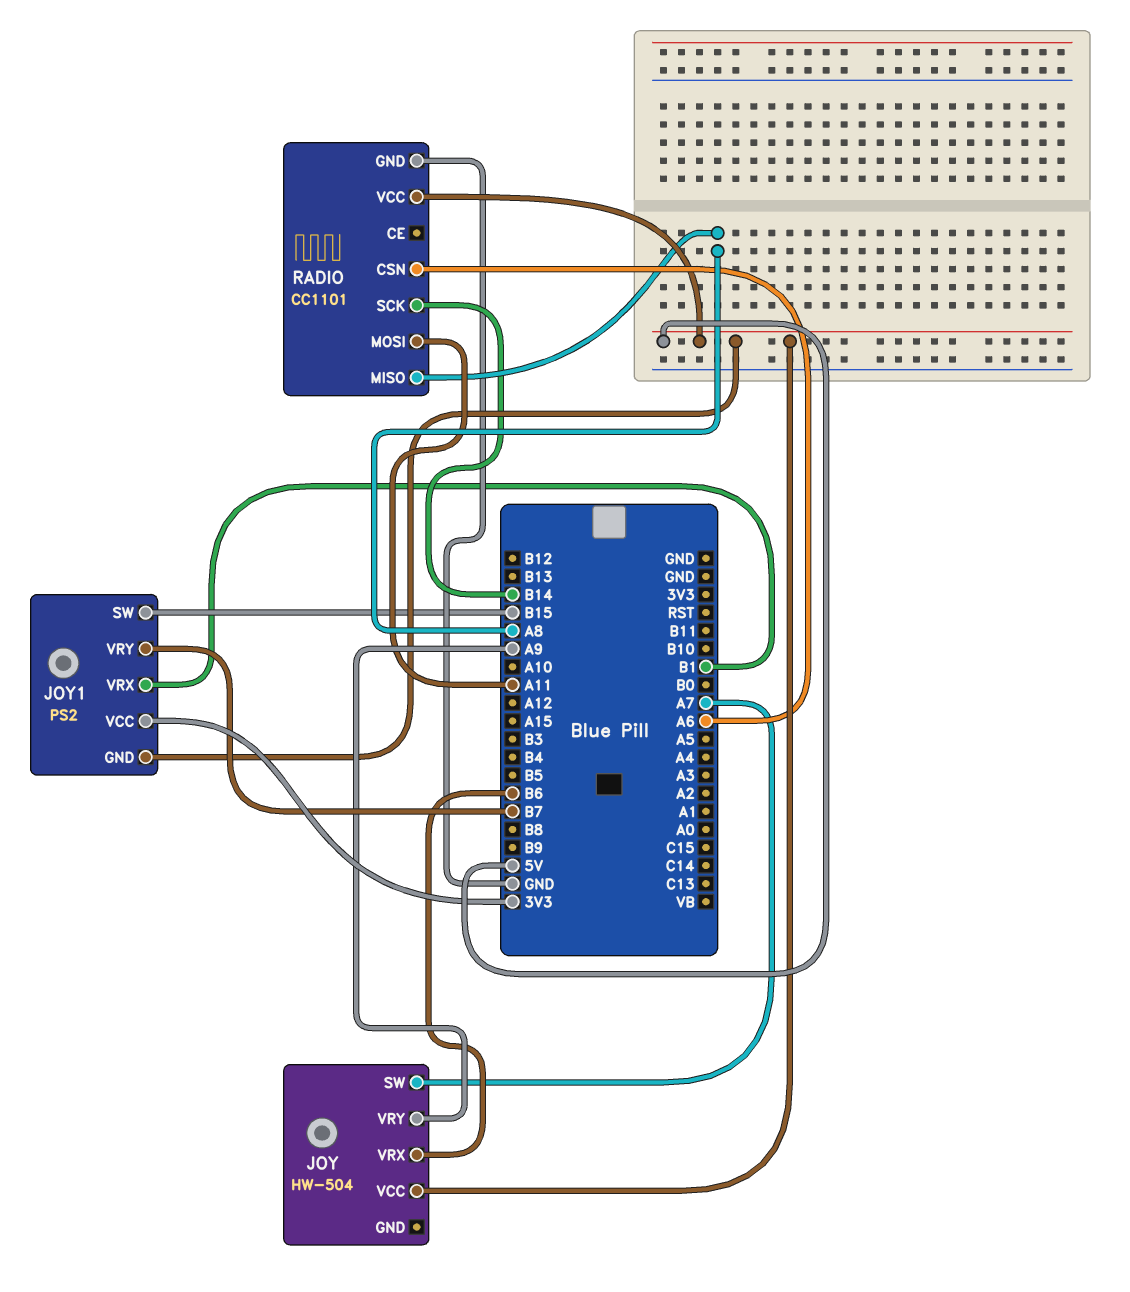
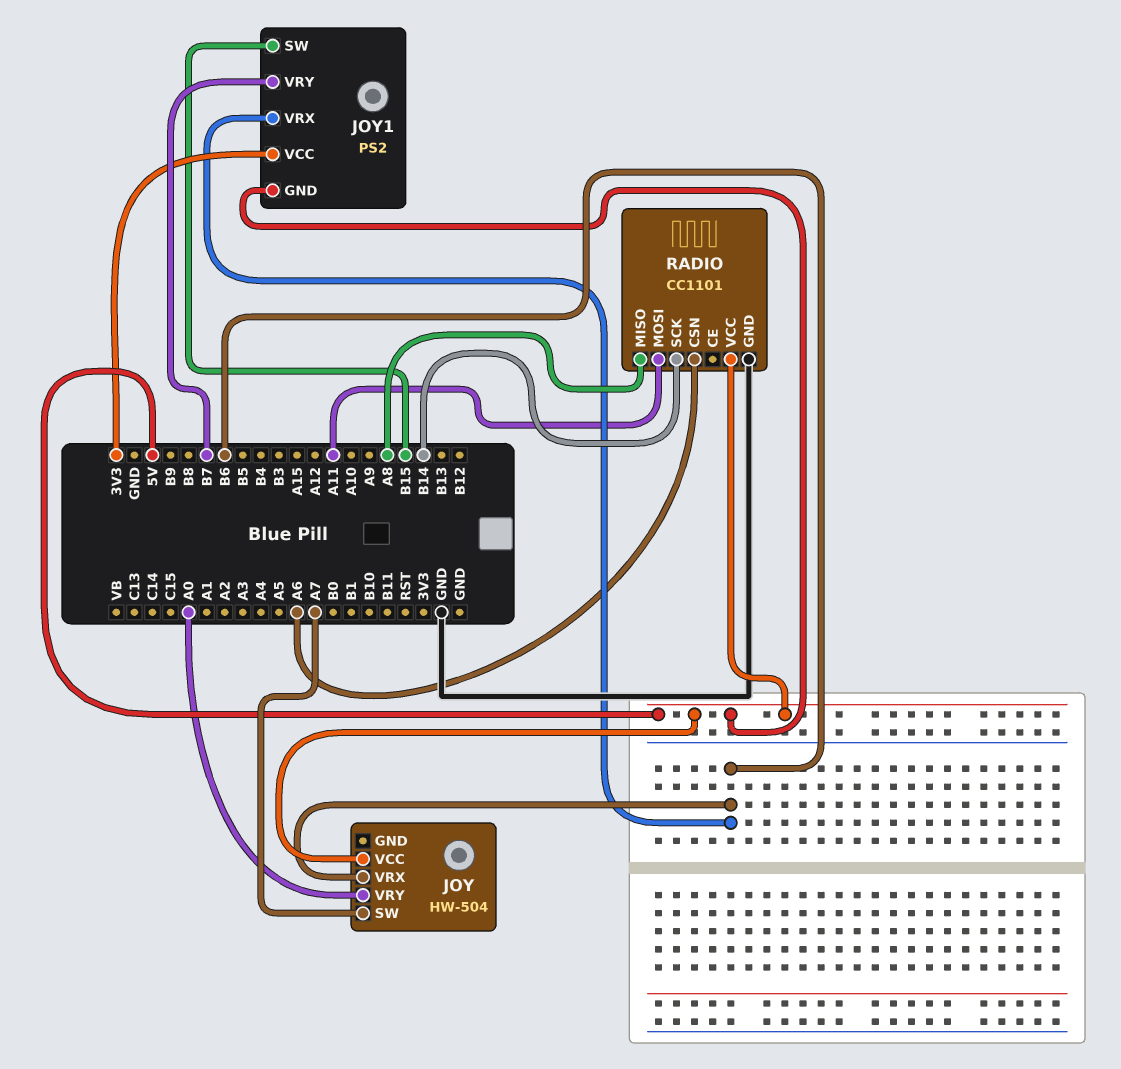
JOY pin VRY: A9 -> A0
JOY1 pin VRX: B1 -> B6

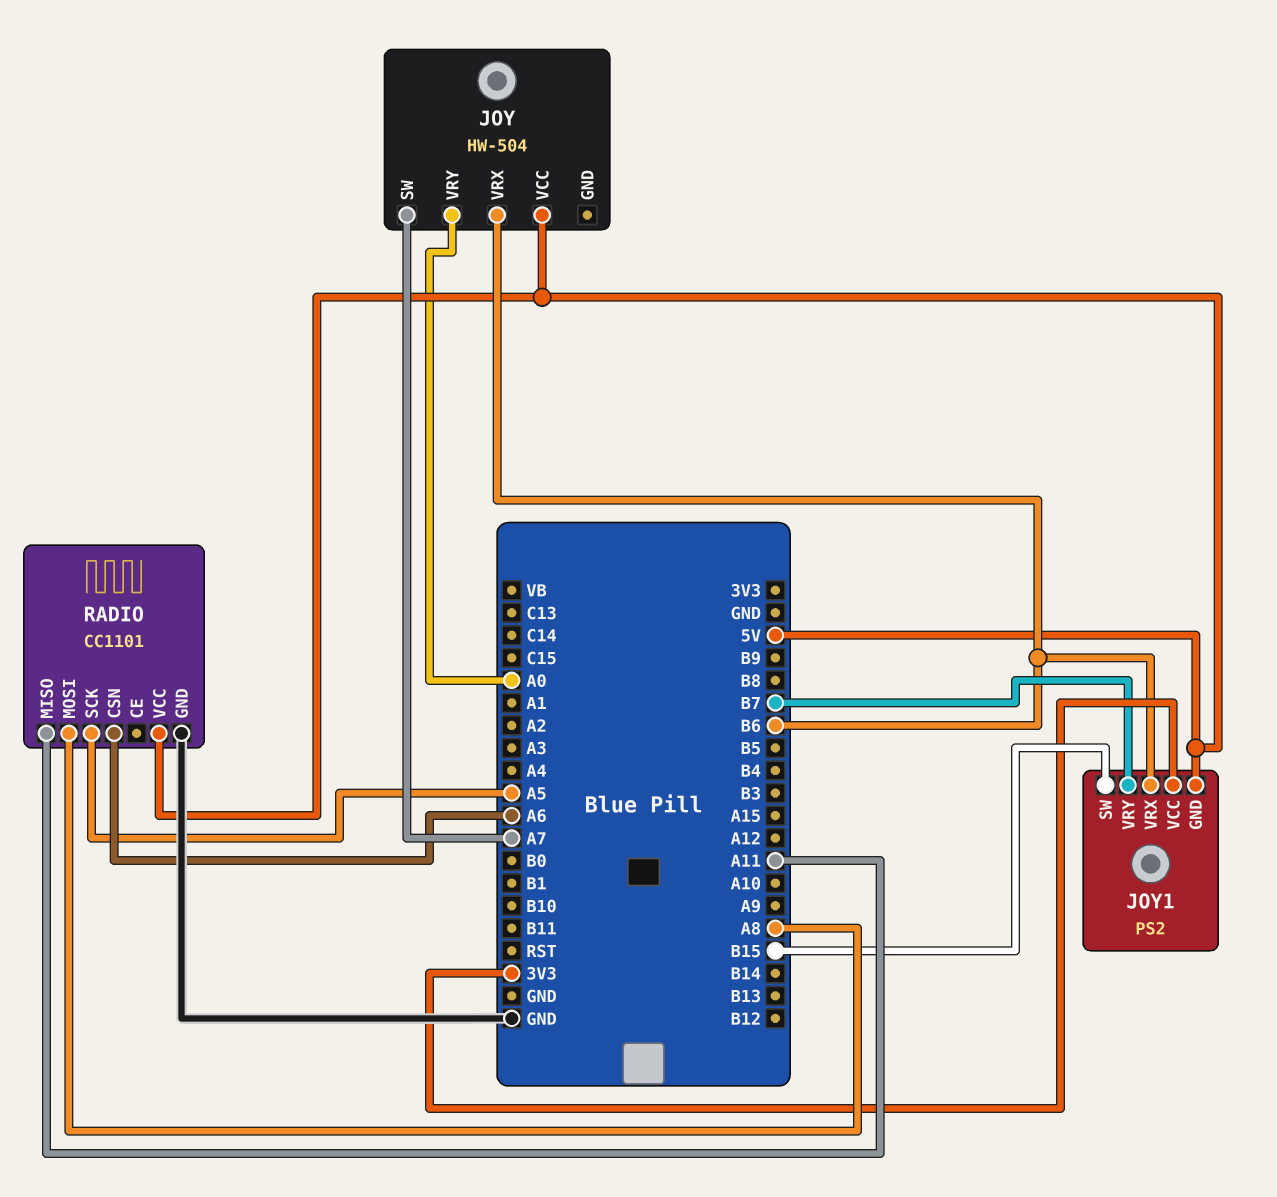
RADIO pin MISO: A8 -> A11
RADIO pin MOSI: A11 -> A8
RADIO pin SCK: B14 -> A5

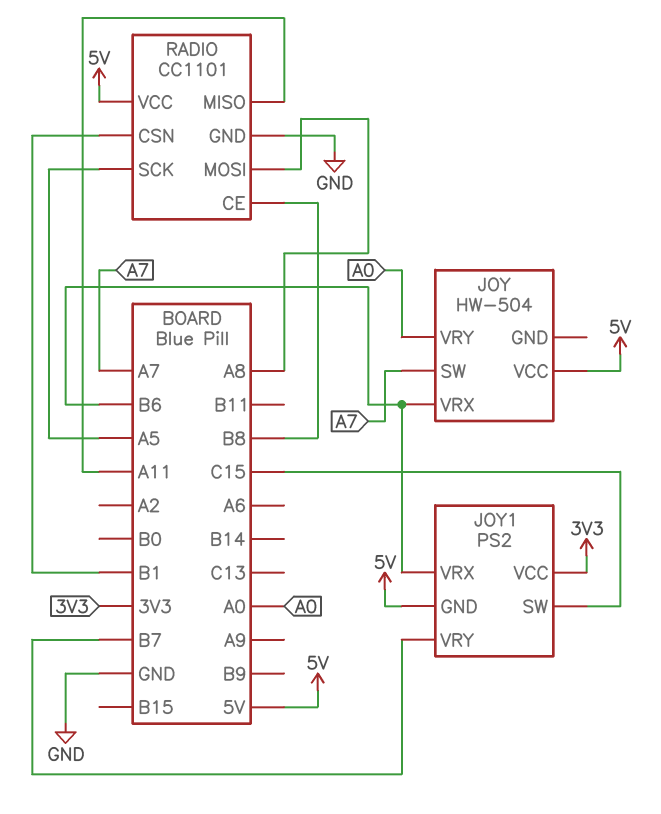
JOY1 pin SW: B15 -> C15
RADIO pin CE: none -> B8
RADIO pin CSN: A6 -> B1

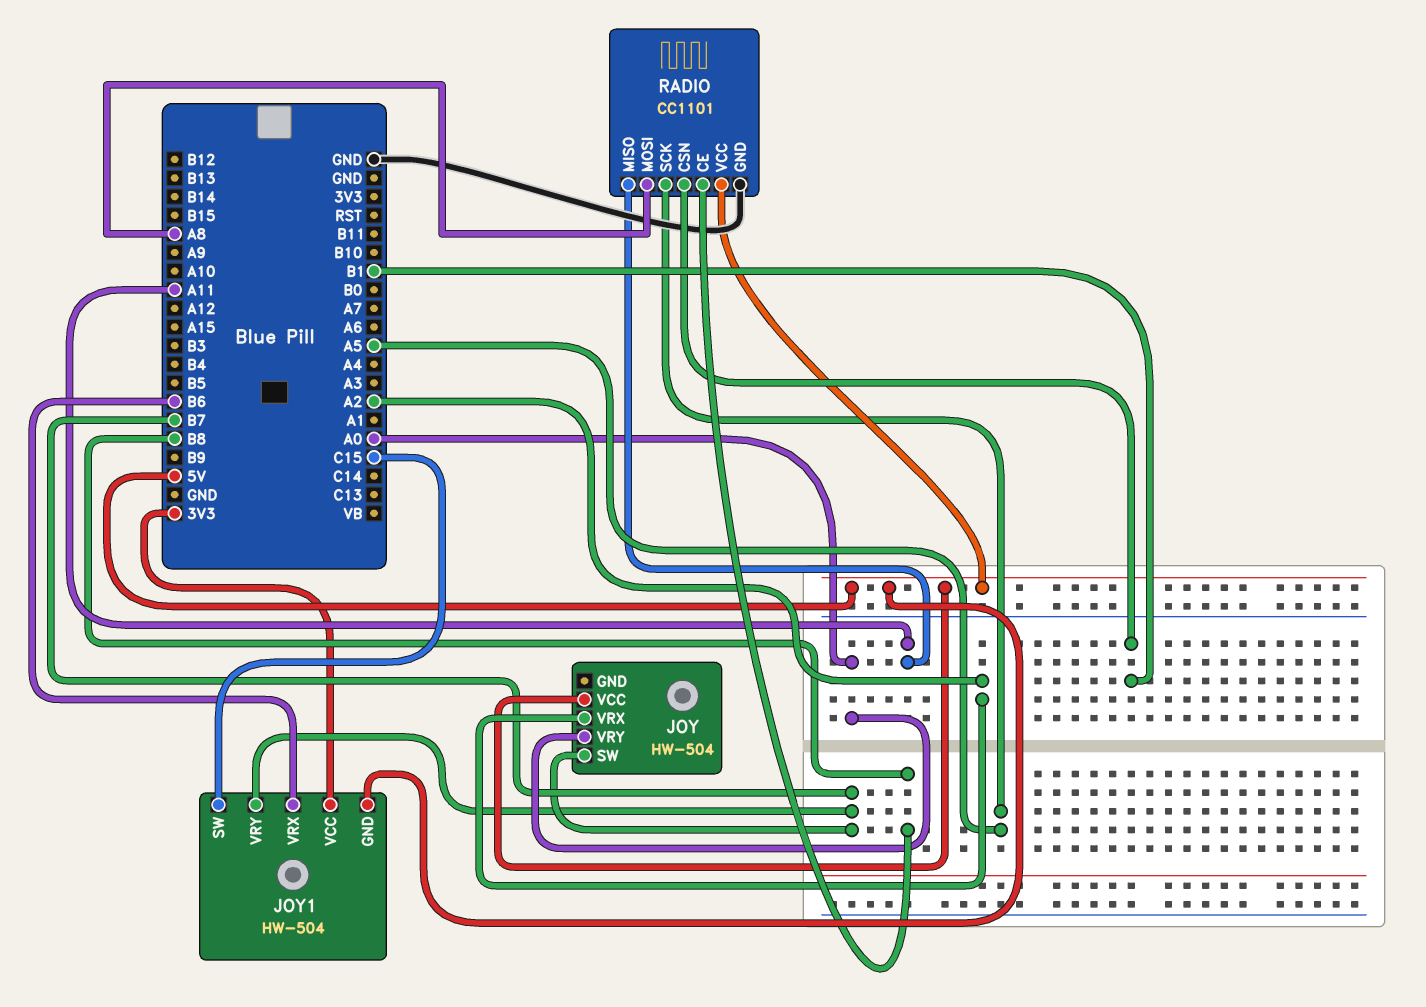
JOY pin SW: A7 -> B7
JOY pin VRX: B6 -> A2
JOY1: PS2 -> HW-504

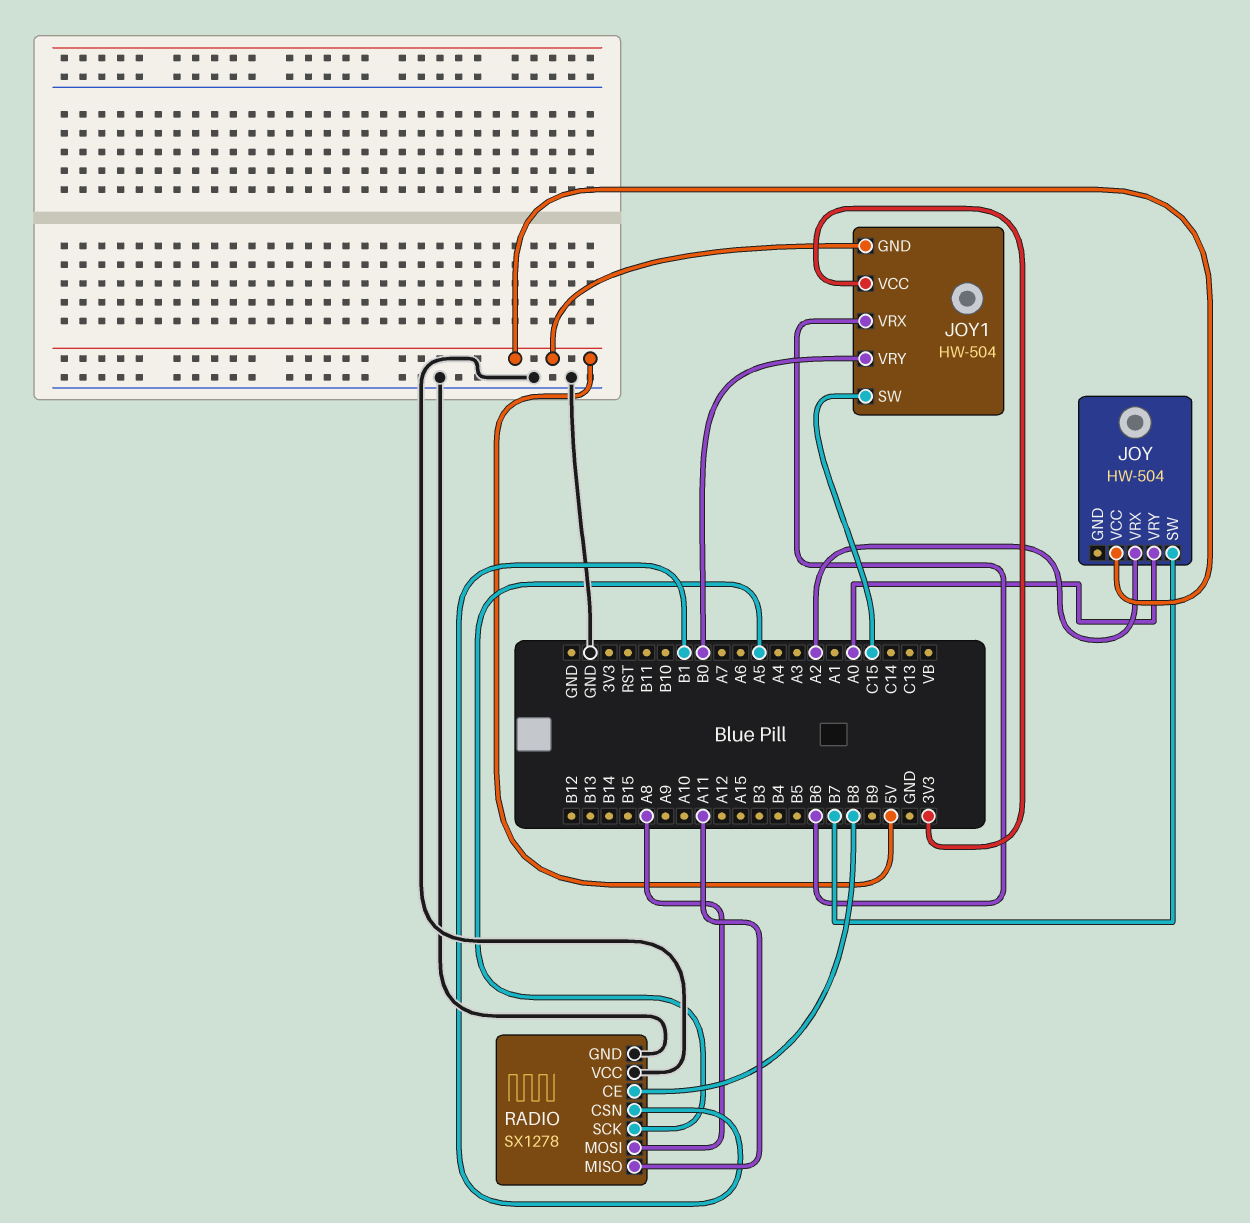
JOY1 pin VRY: B7 -> B0
RADIO: CC1101 -> SX1278
RADIO pin VCC: 5V -> GND

